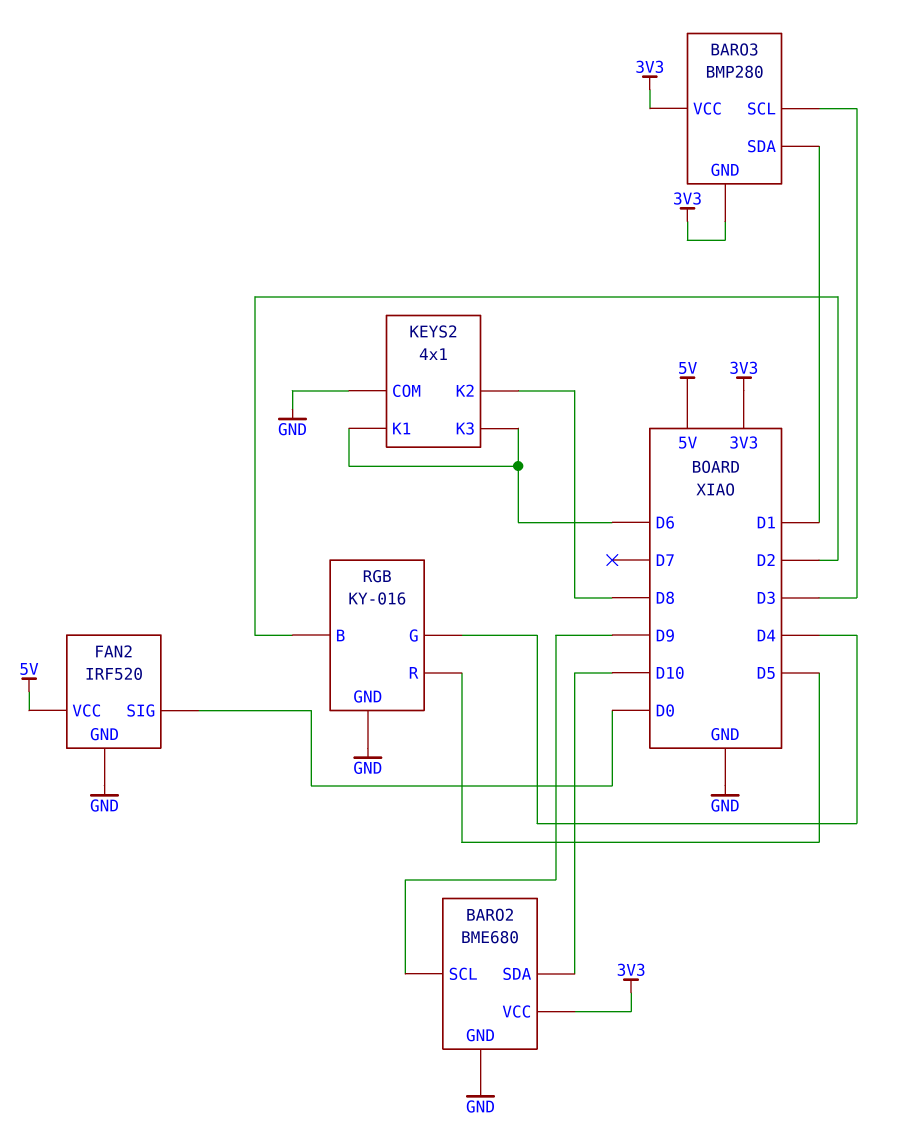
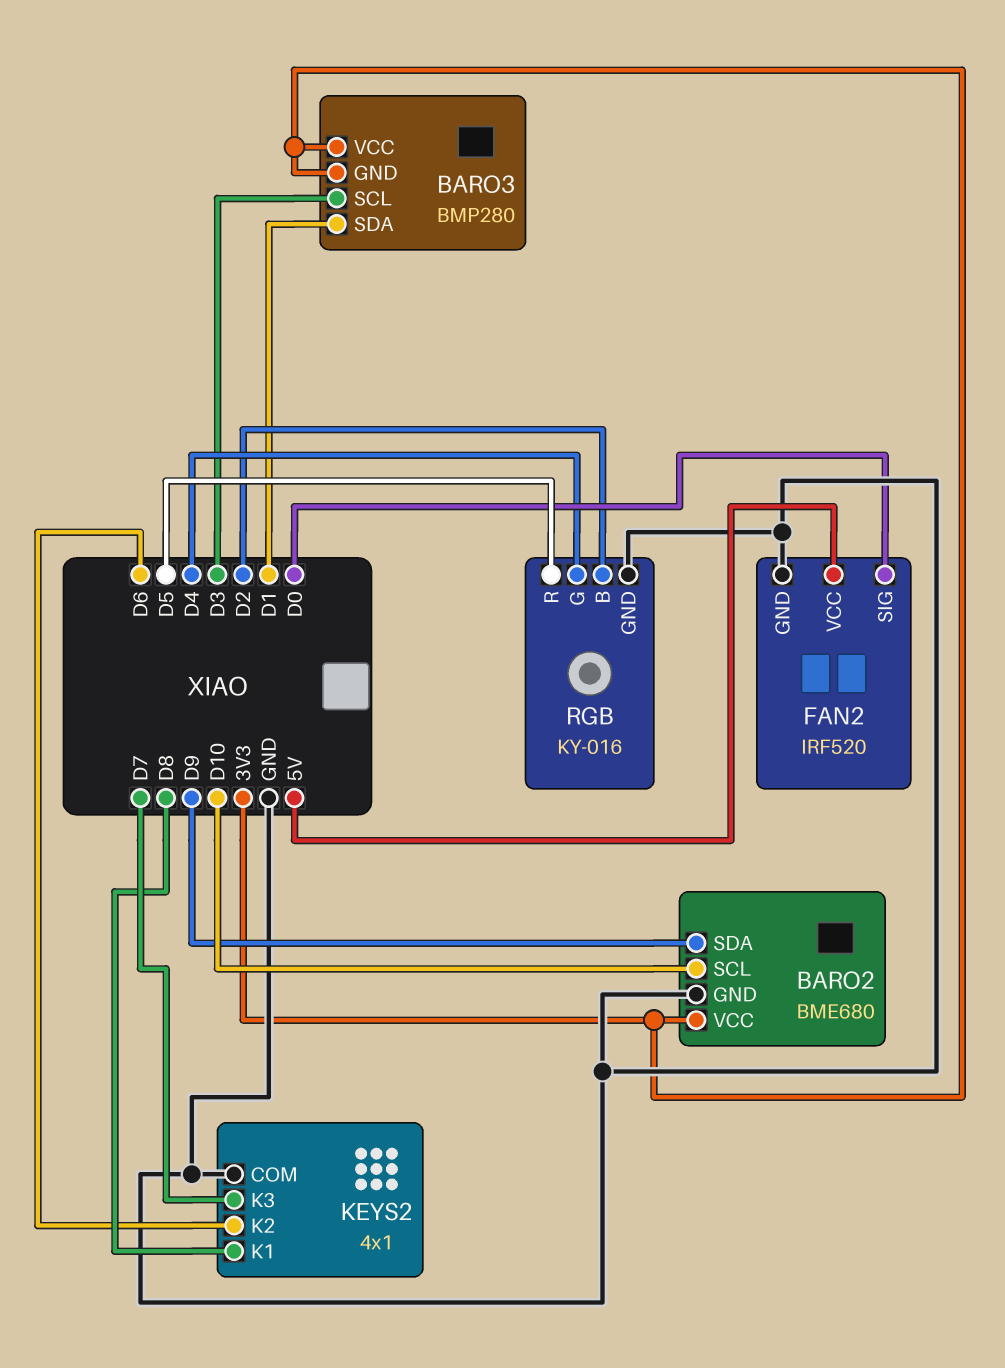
BARO2 pin SCL: D9 -> D10
BARO2 pin SDA: D10 -> D9
KEYS2 pin K1: D6 -> D8
KEYS2 pin K2: D8 -> D6
KEYS2 pin K3: D6 -> D7

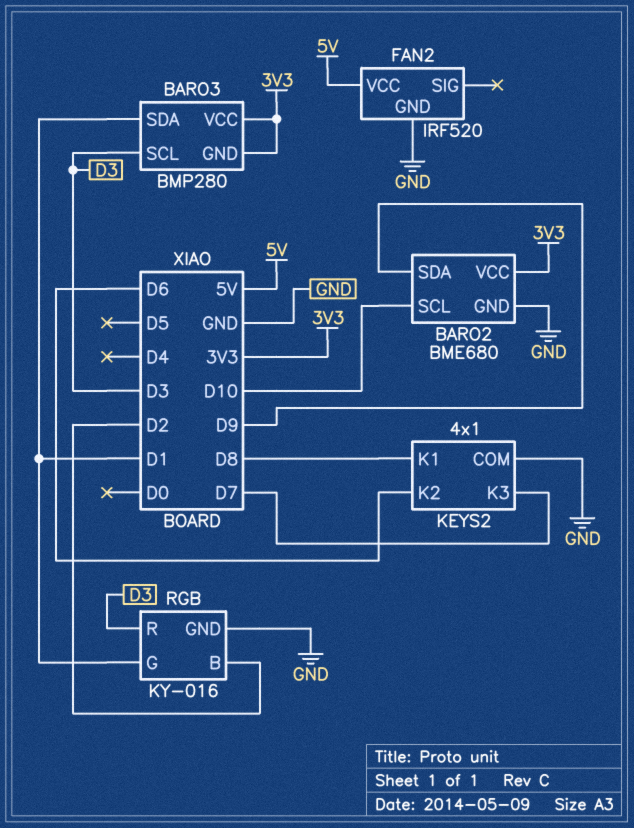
FAN2 pin SIG: D0 -> none
RGB pin G: D4 -> D1
RGB pin R: D5 -> D3

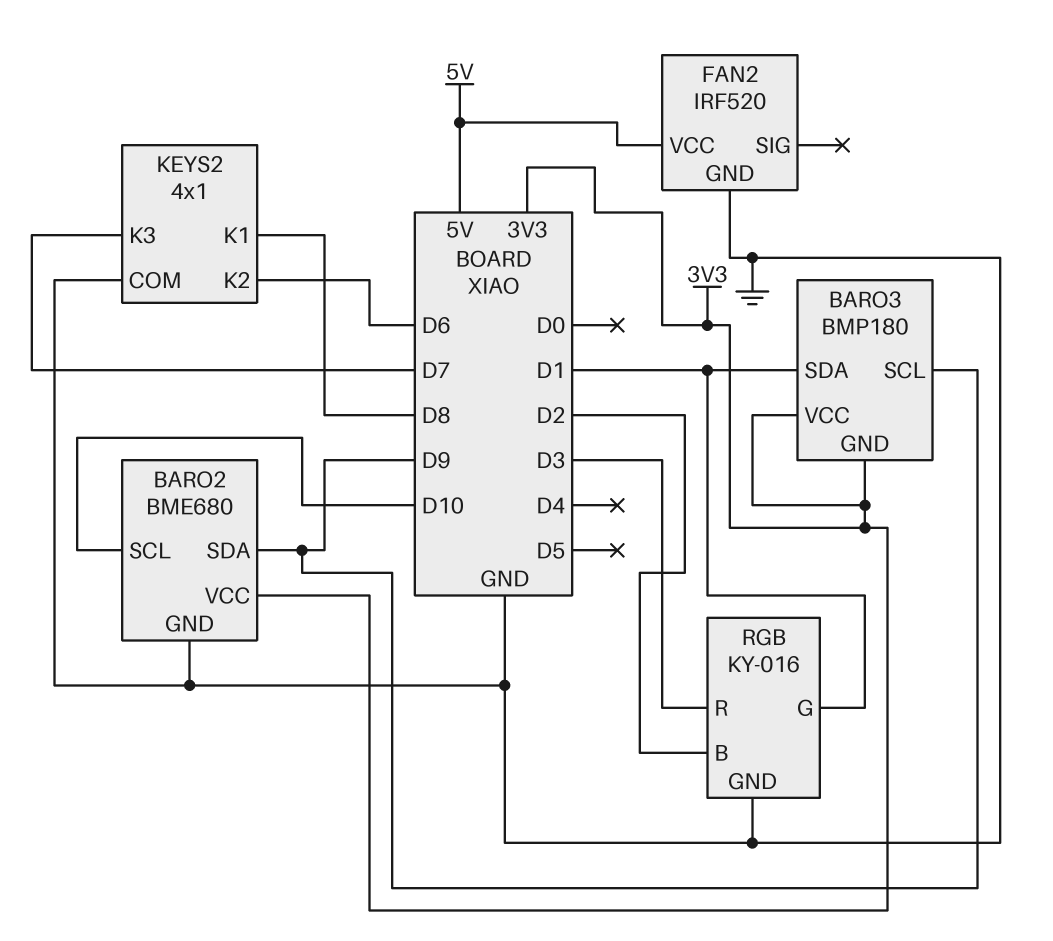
BARO3: BMP280 -> BMP180
BARO3 pin SCL: D3 -> D9

